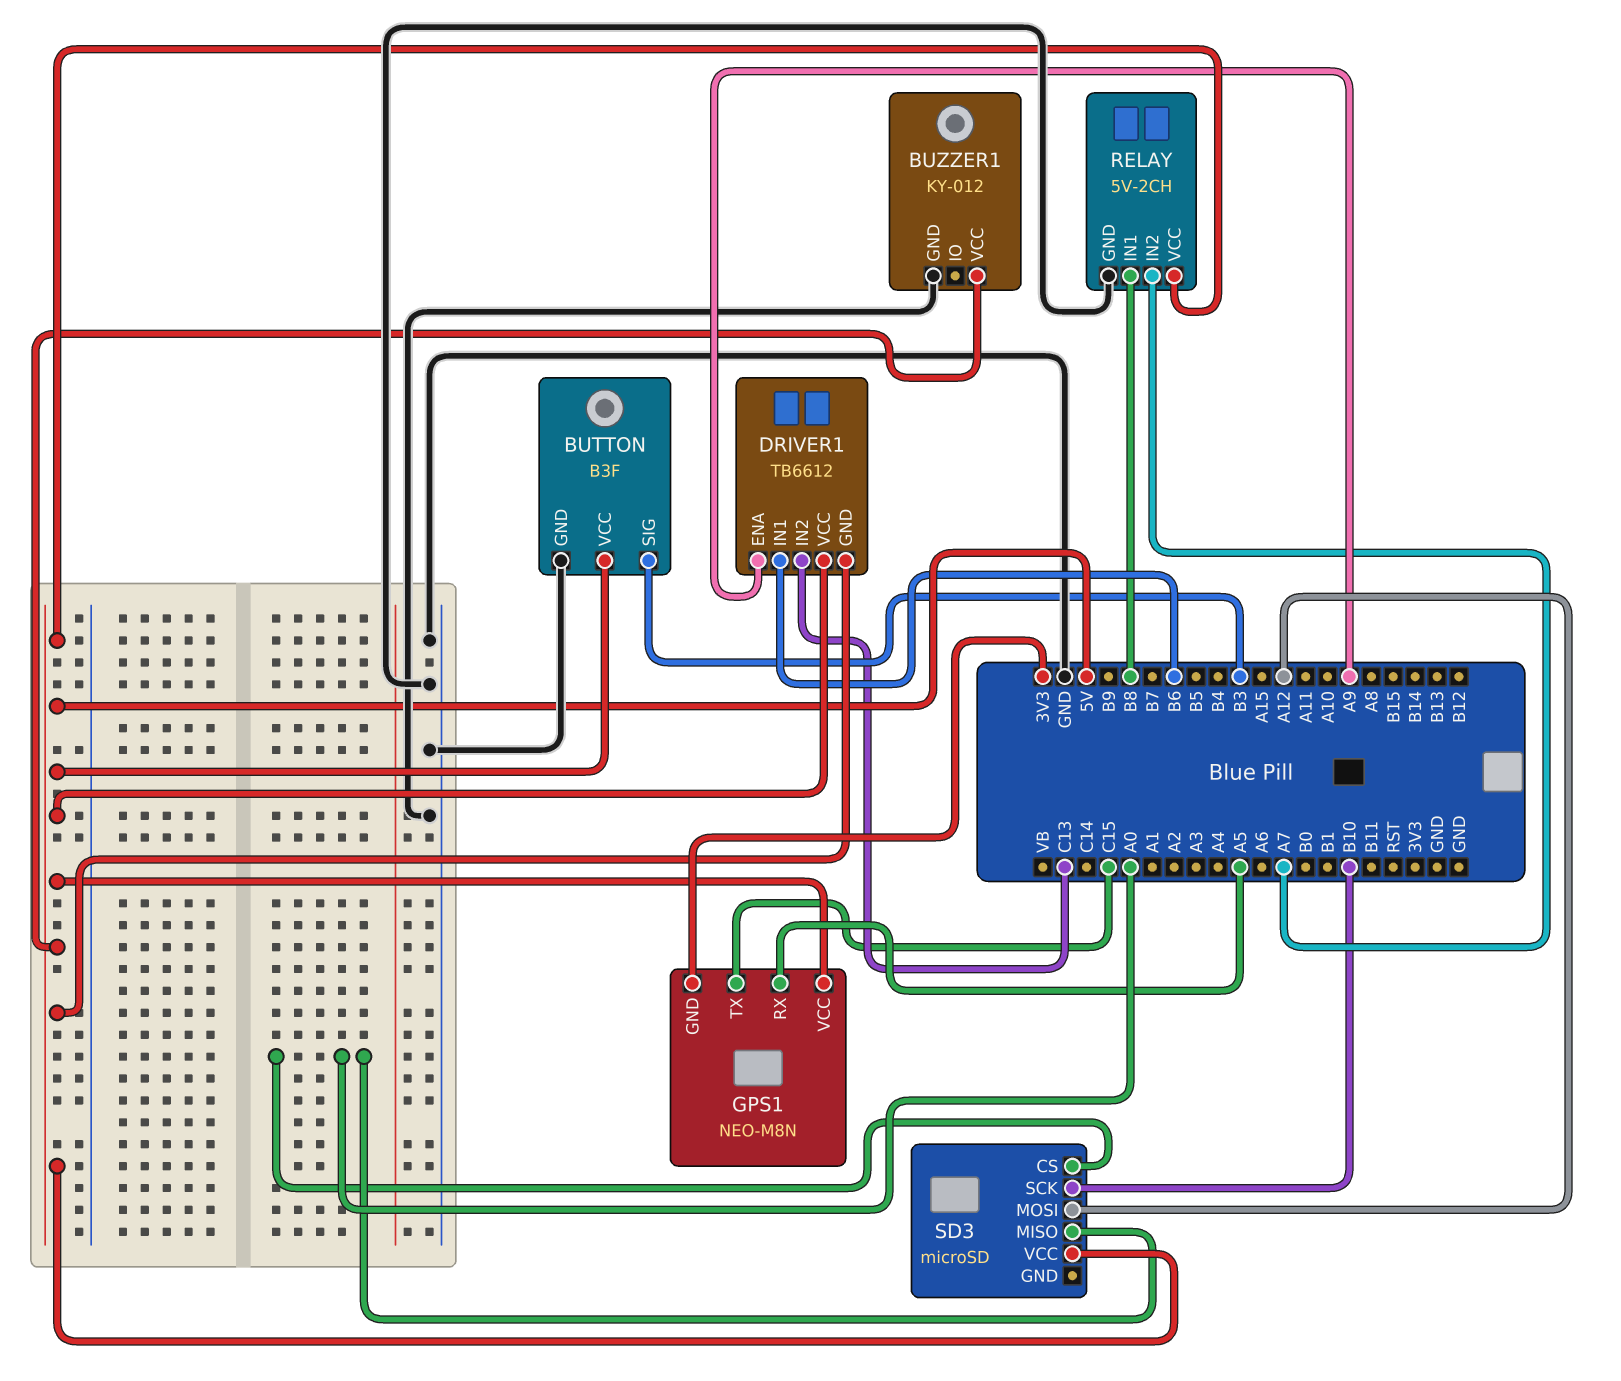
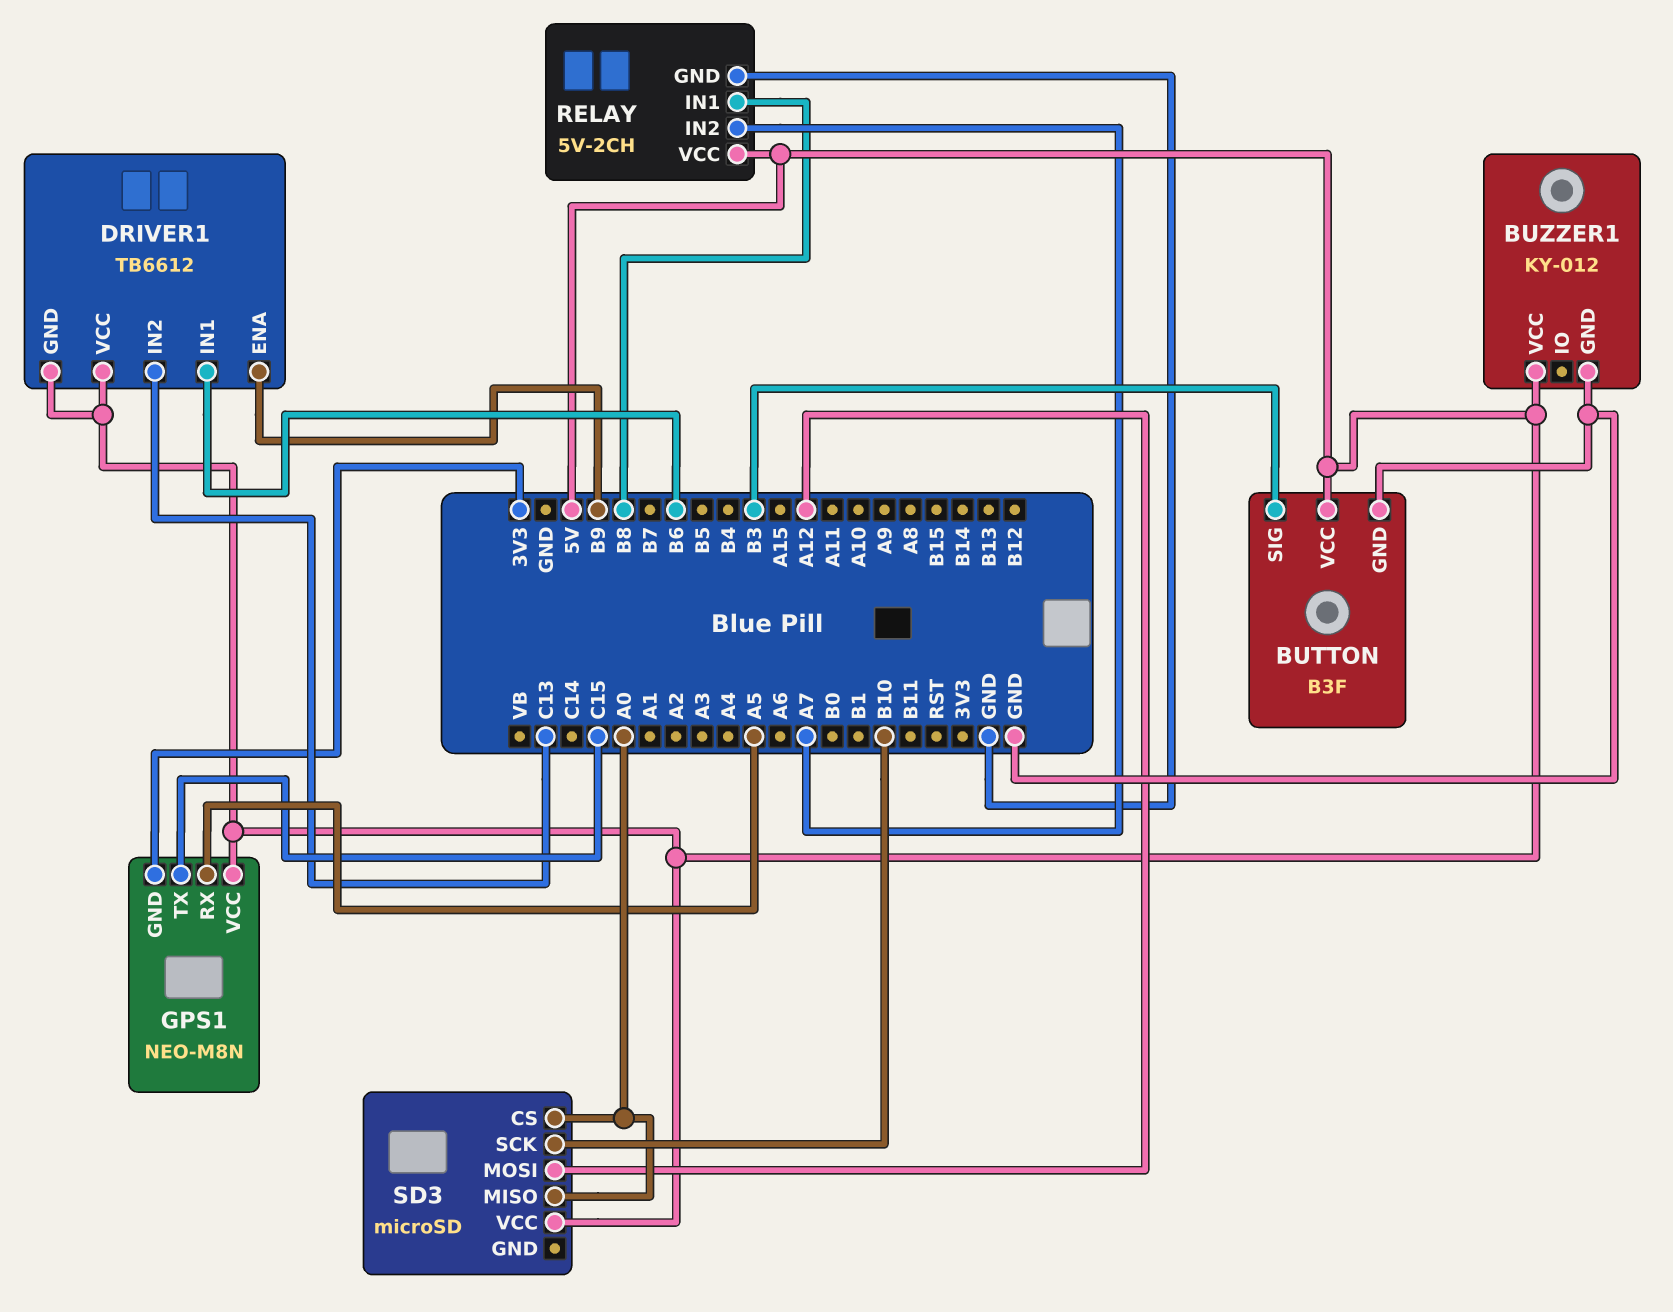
DRIVER1 pin ENA: A9 -> B9

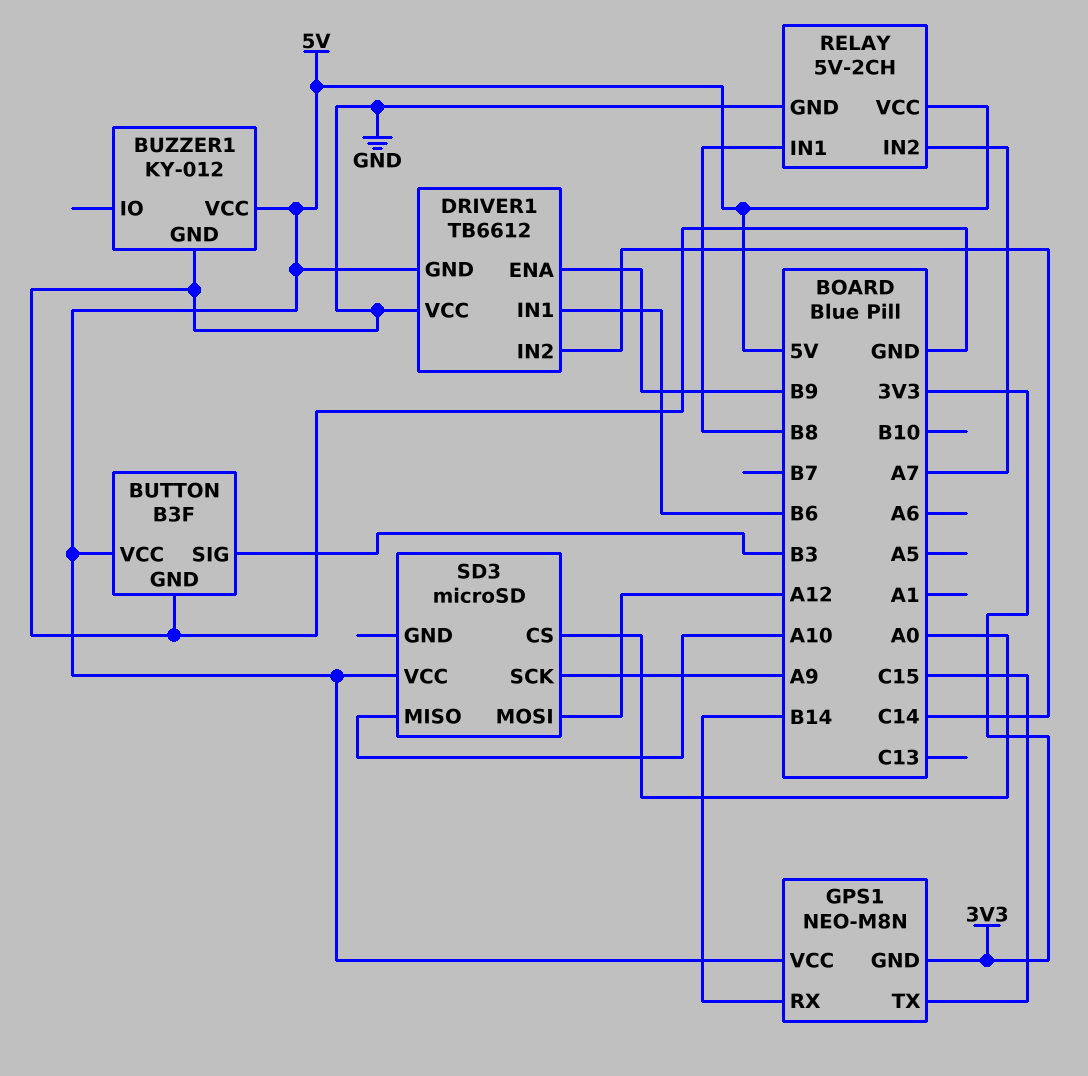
DRIVER1 pin IN2: C13 -> C14
DRIVER1 pin VCC: 5V -> GND
GPS1 pin RX: A5 -> B14
SD3 pin MISO: A0 -> A10
SD3 pin SCK: B10 -> A9

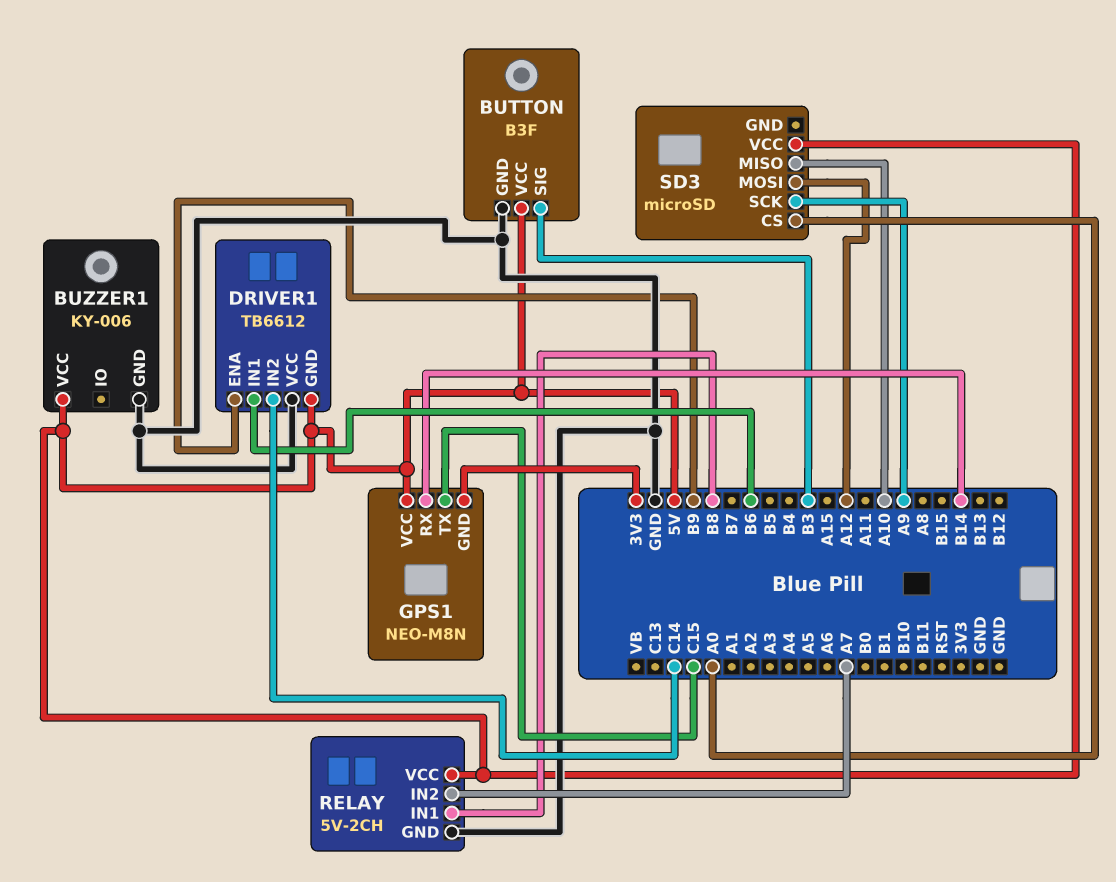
BUZZER1: KY-012 -> KY-006

